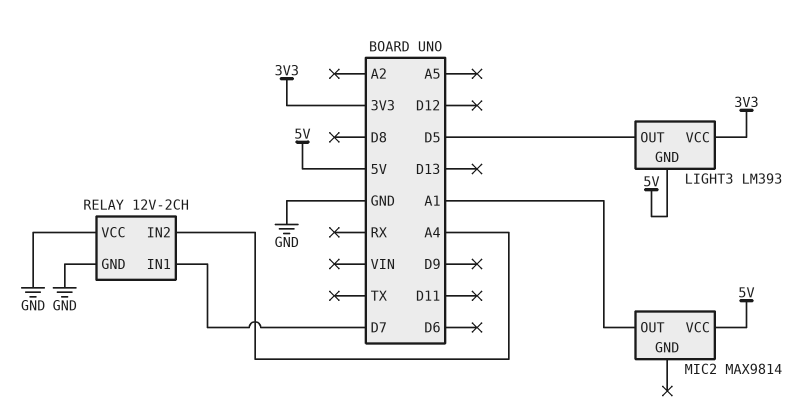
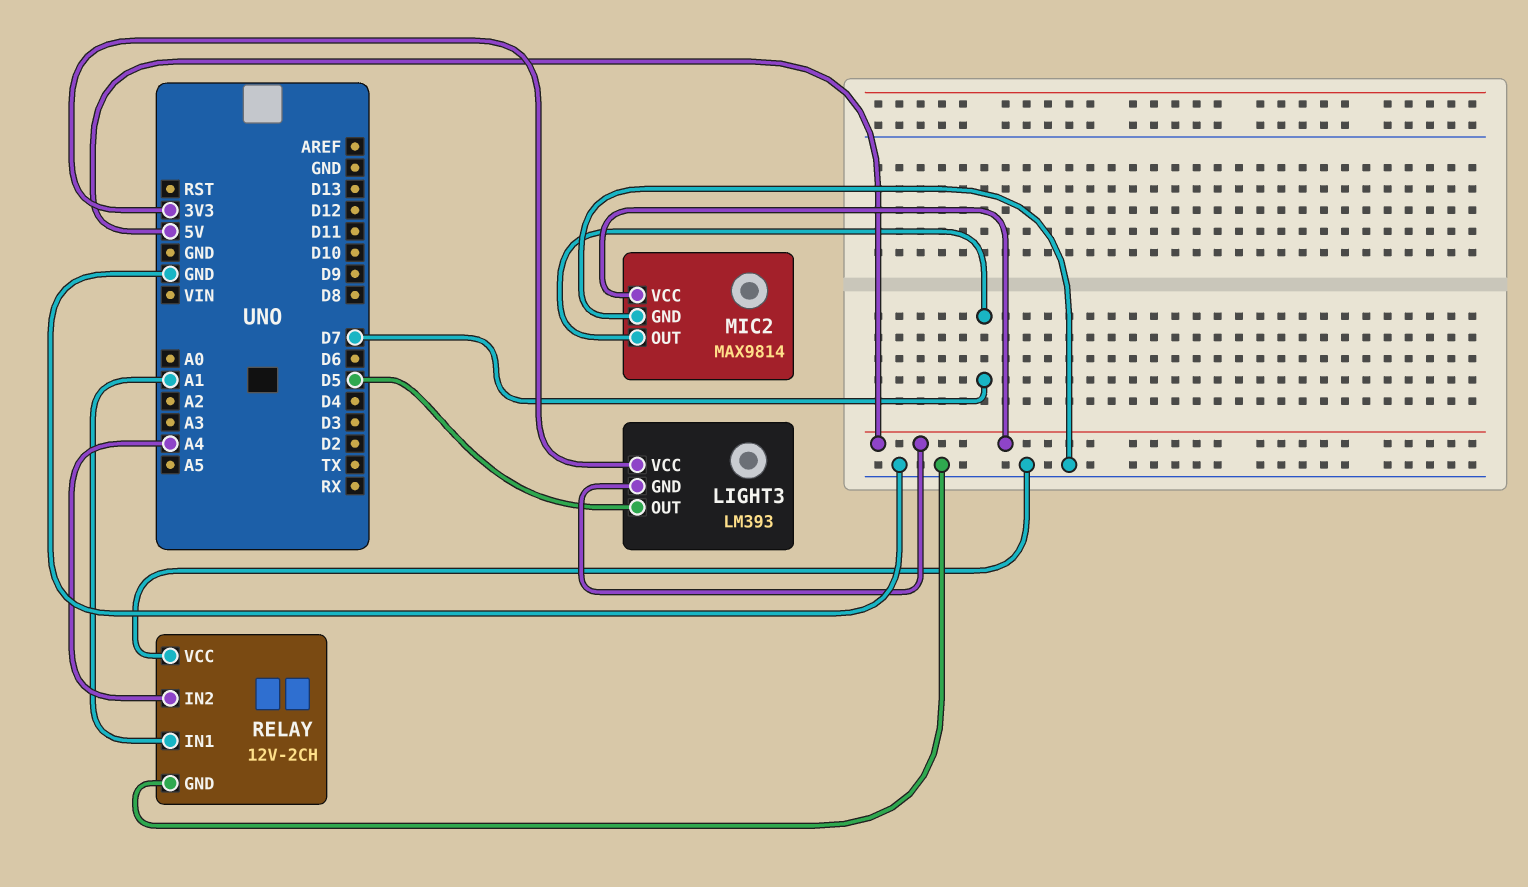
MIC2 pin GND: none -> GND
MIC2 pin OUT: A1 -> D7
RELAY pin IN1: D7 -> A1

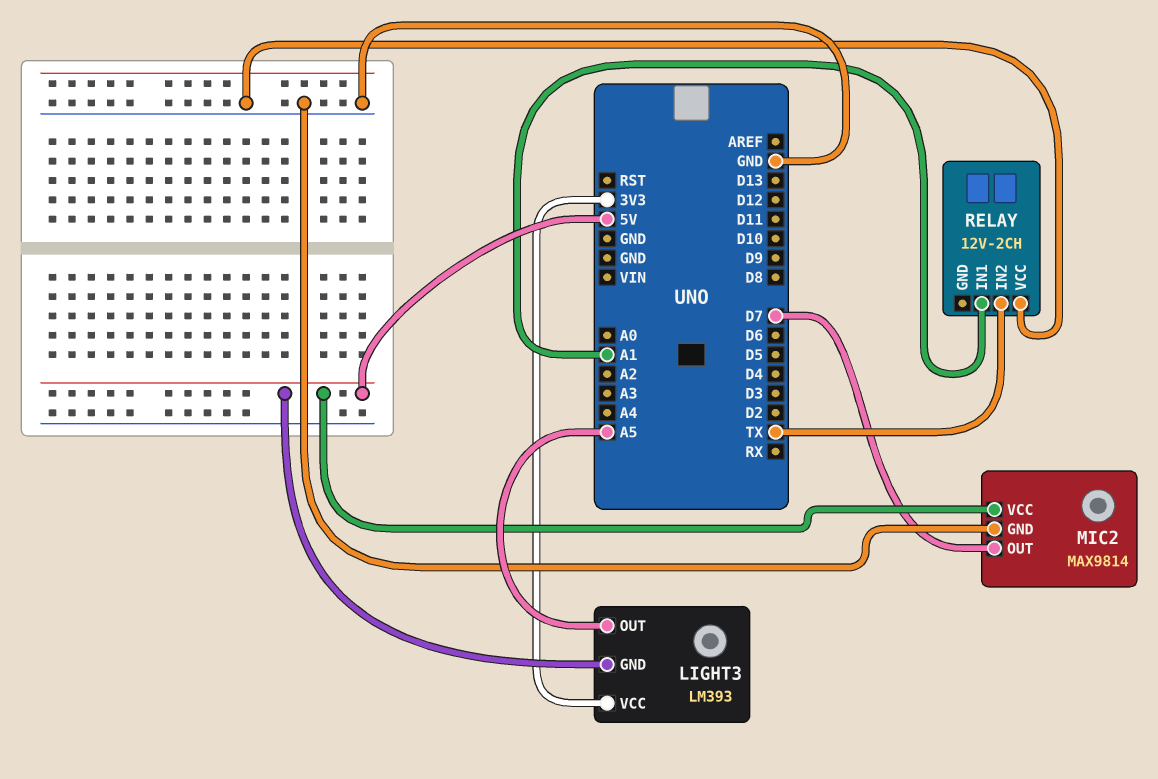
LIGHT3 pin OUT: D5 -> A5
RELAY pin GND: GND -> none
RELAY pin IN2: A4 -> TX

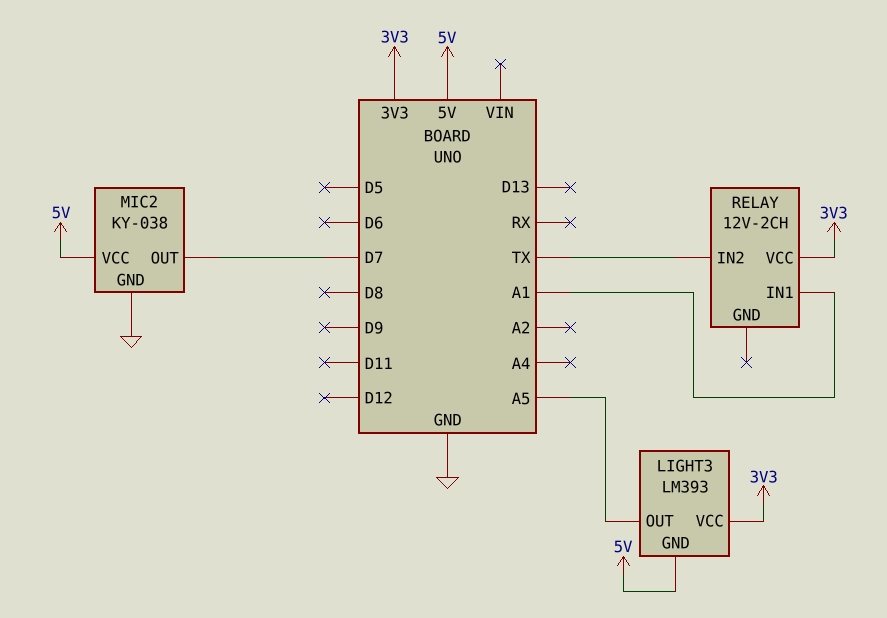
MIC2: MAX9814 -> KY-038
RELAY pin VCC: GND -> 3V3

